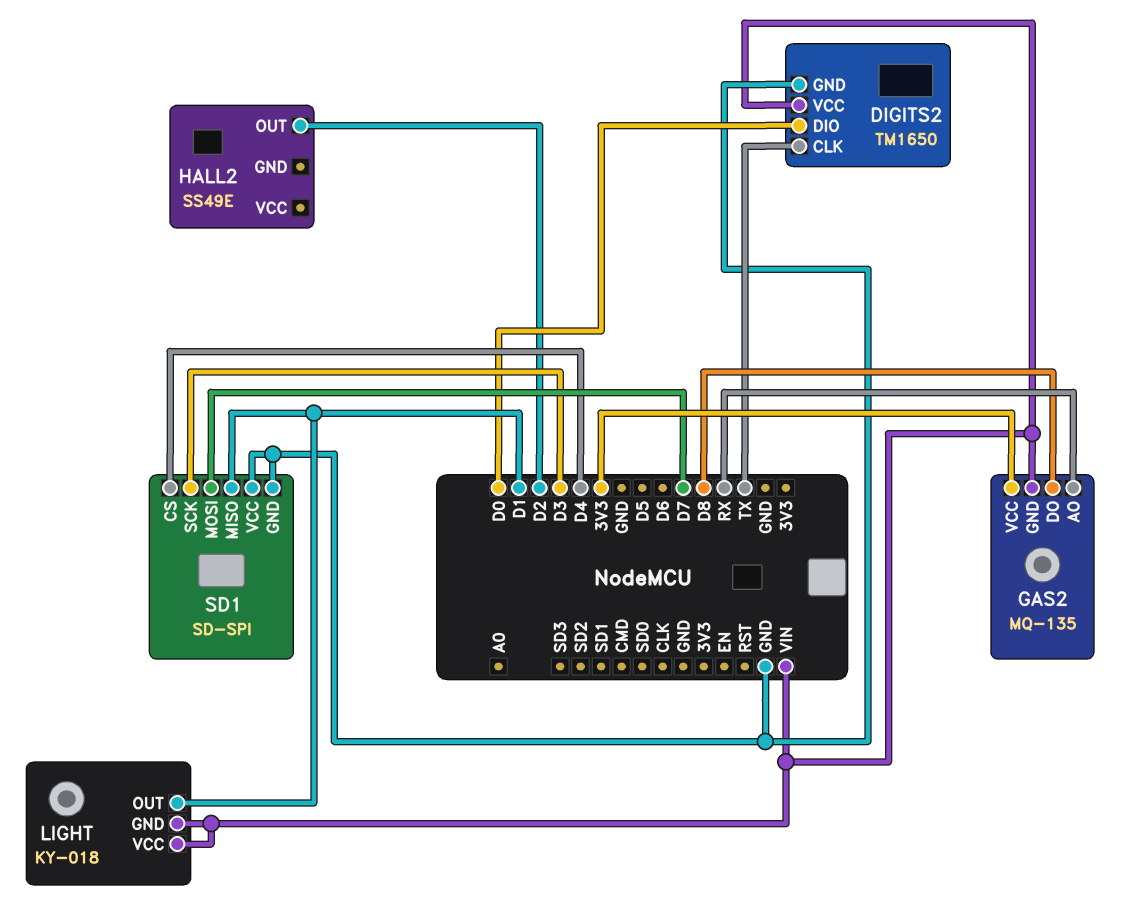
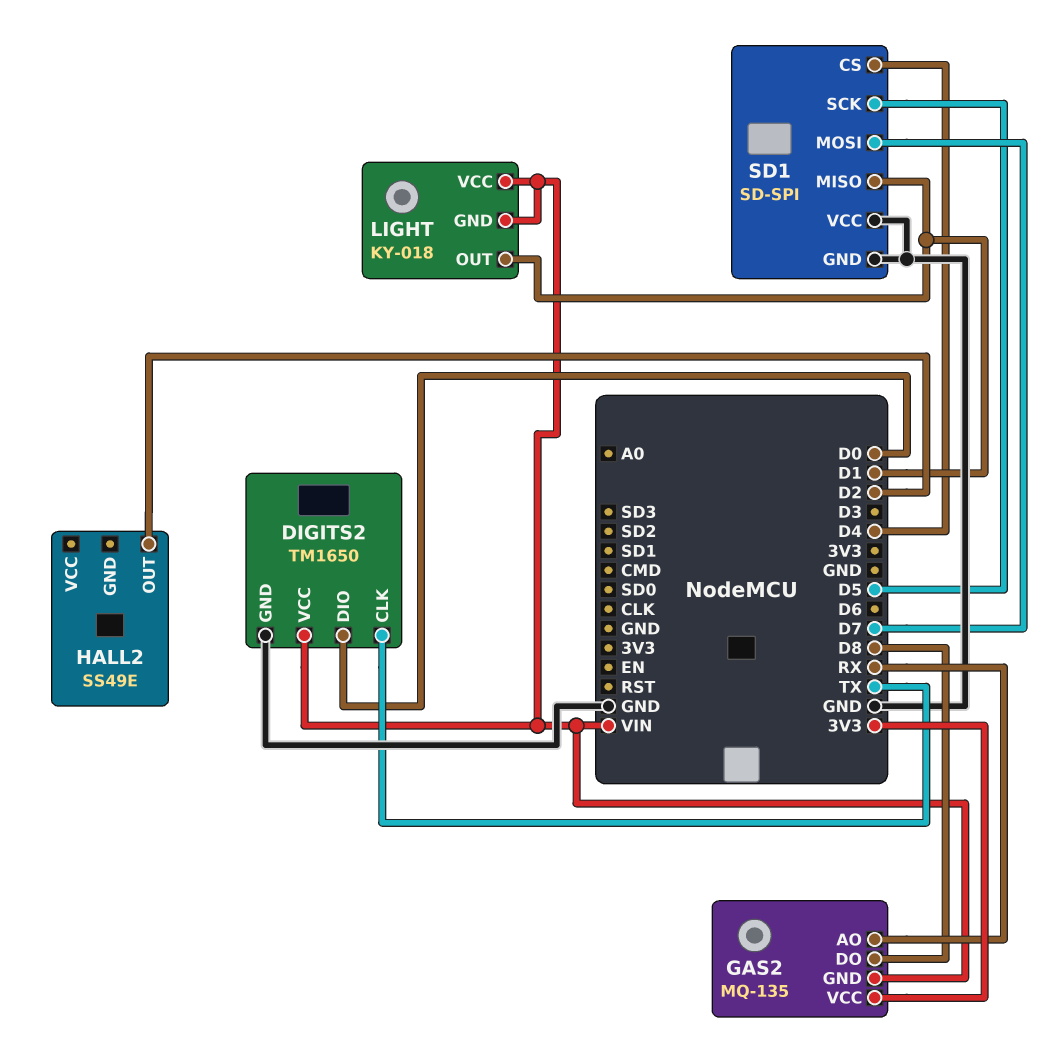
SD1 pin SCK: D3 -> D5

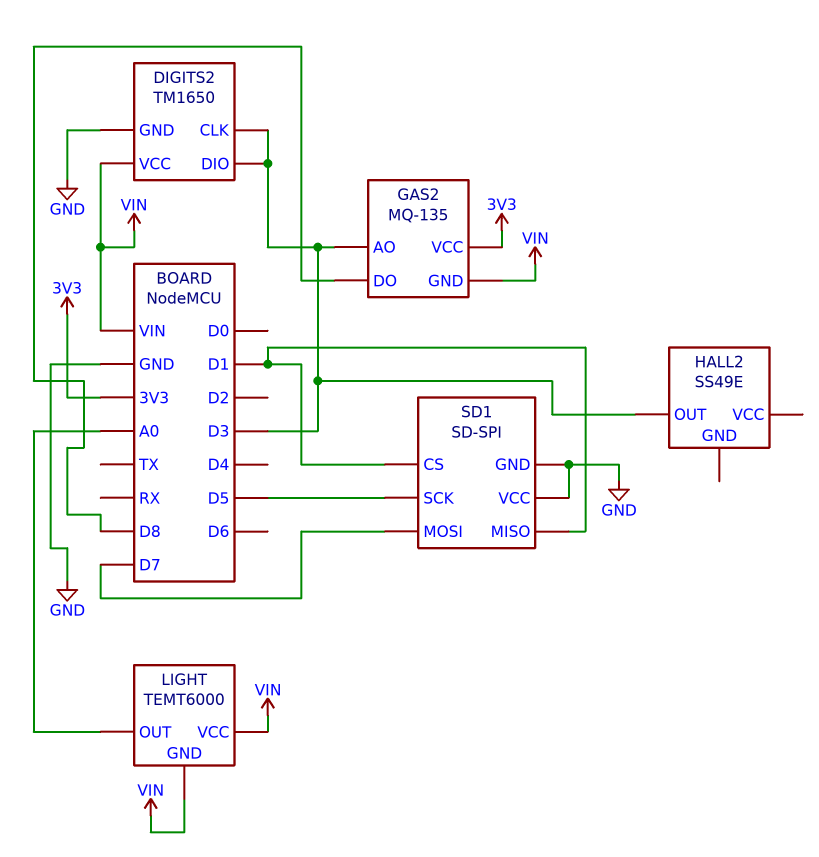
DIGITS2 pin CLK: TX -> D3
DIGITS2 pin DIO: D0 -> D3
GAS2 pin AO: RX -> D3
HALL2 pin OUT: D2 -> D3
LIGHT: KY-018 -> TEMT6000
LIGHT pin OUT: D1 -> A0
SD1 pin CS: D4 -> D1

